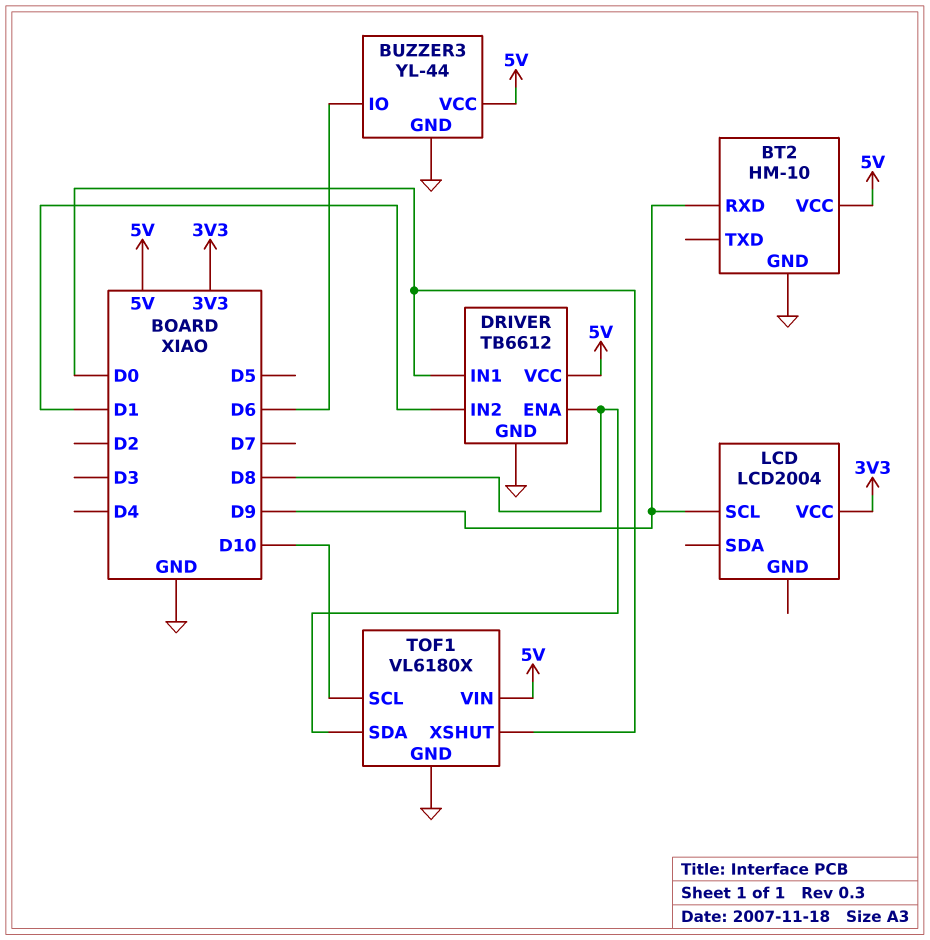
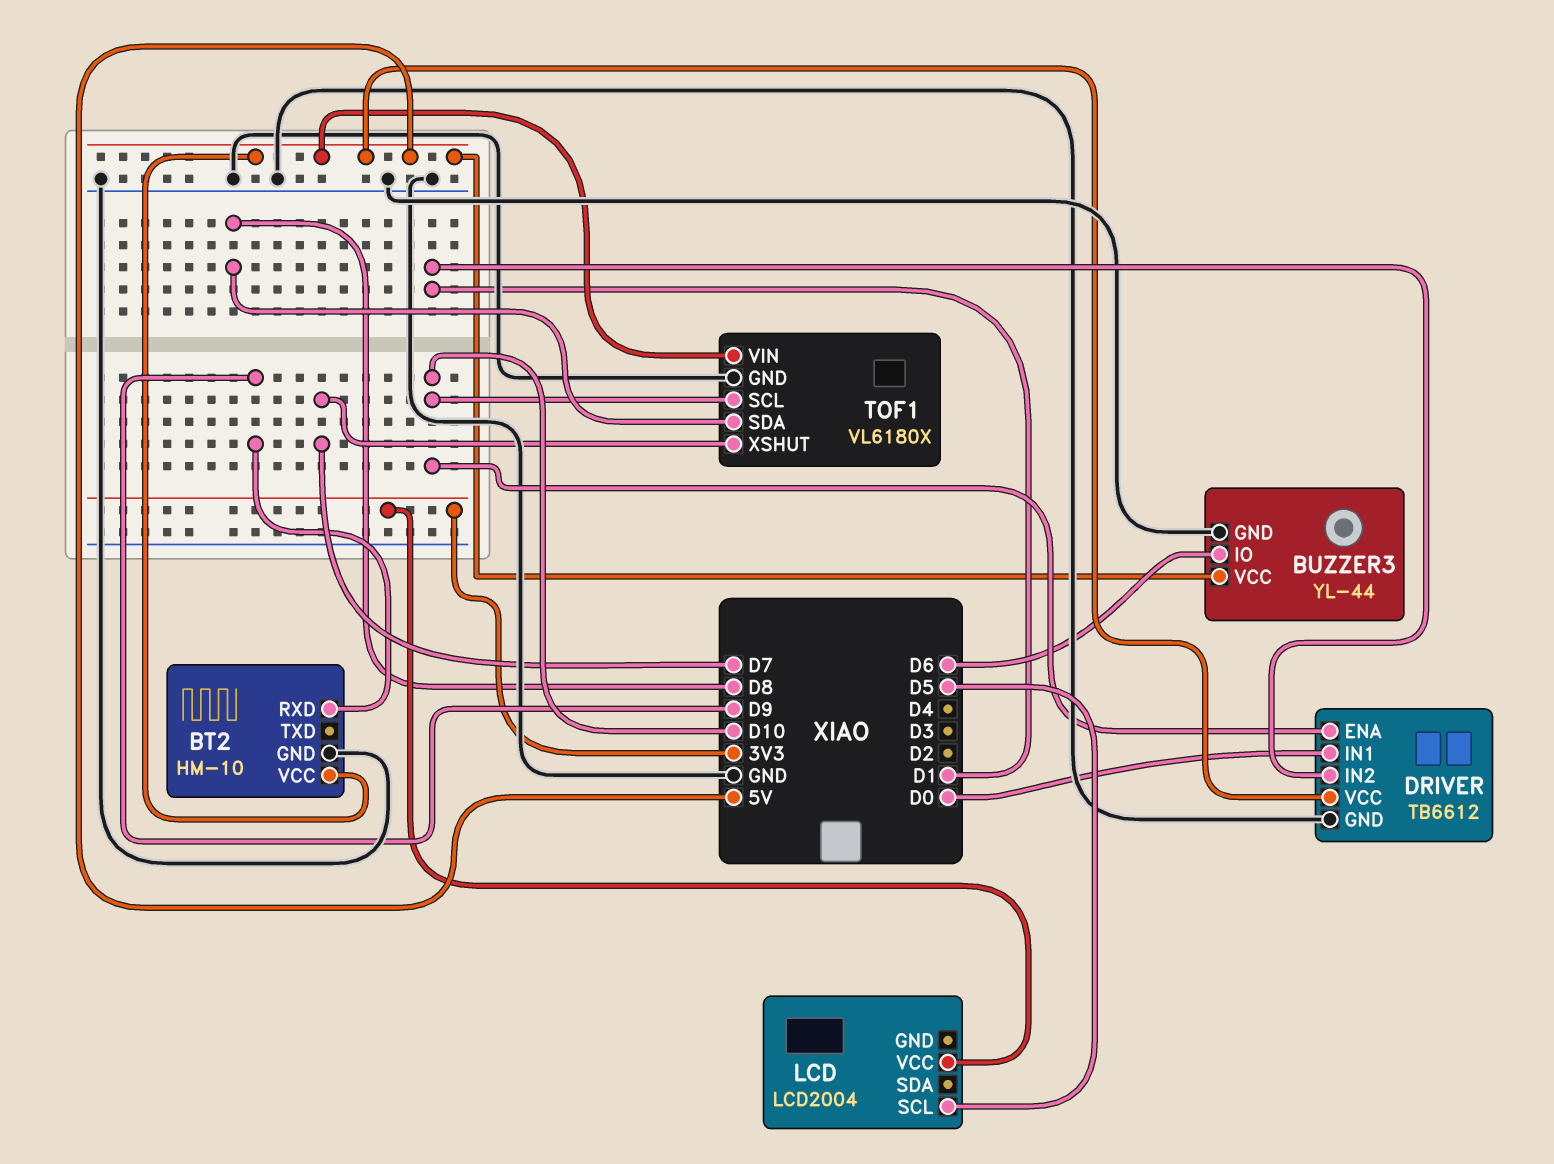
DRIVER pin ENA: D8 -> D10
LCD pin SCL: D9 -> D5
TOF1 pin XSHUT: D0 -> D7

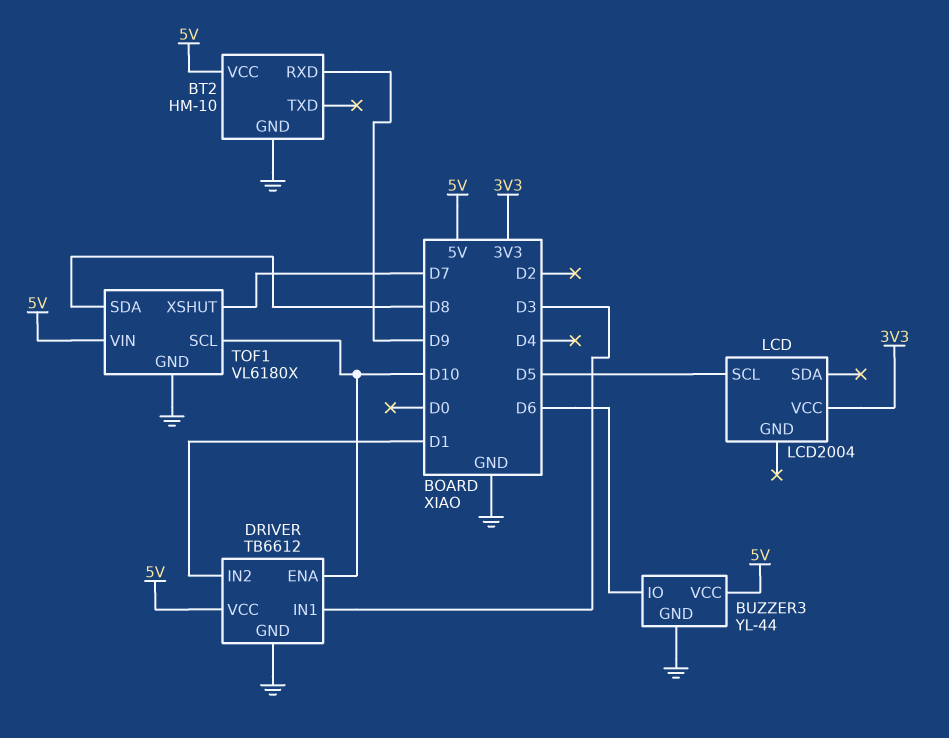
DRIVER pin IN1: D0 -> D3

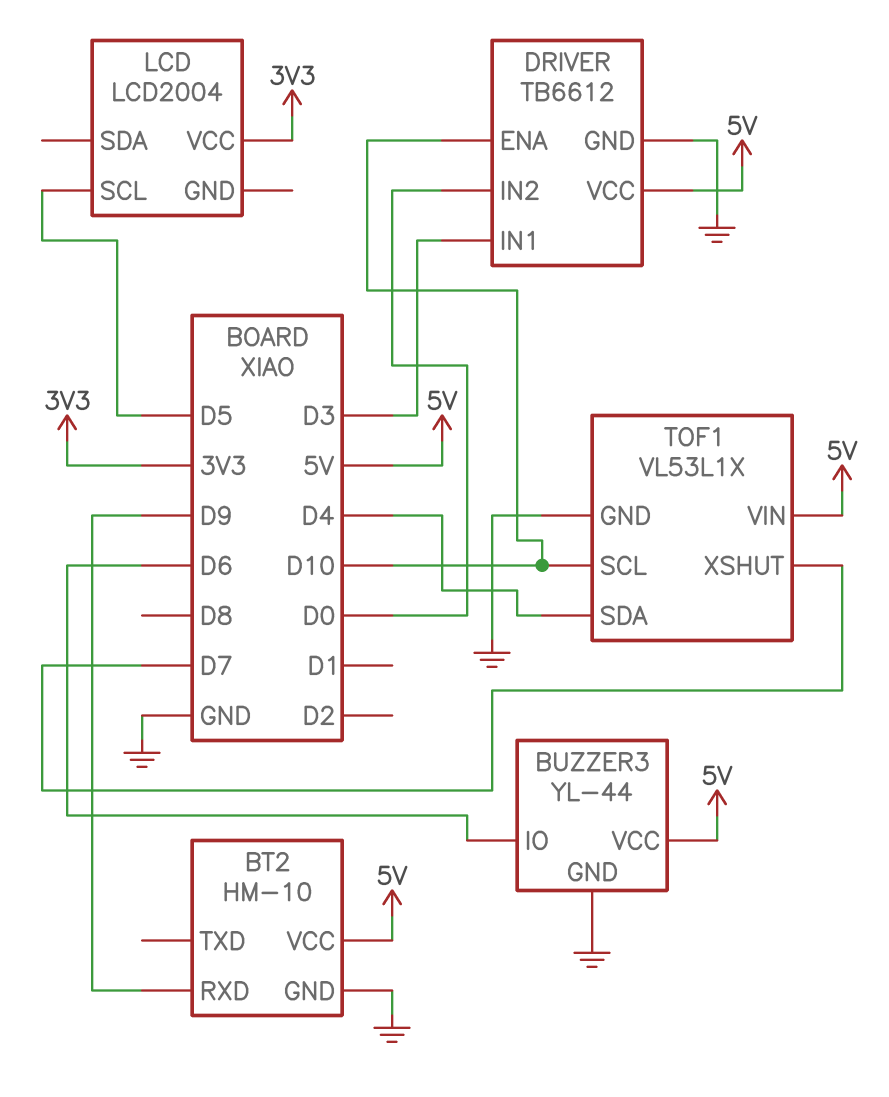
DRIVER pin IN2: D1 -> D0
TOF1: VL6180X -> VL53L1X
TOF1 pin SDA: D8 -> D4

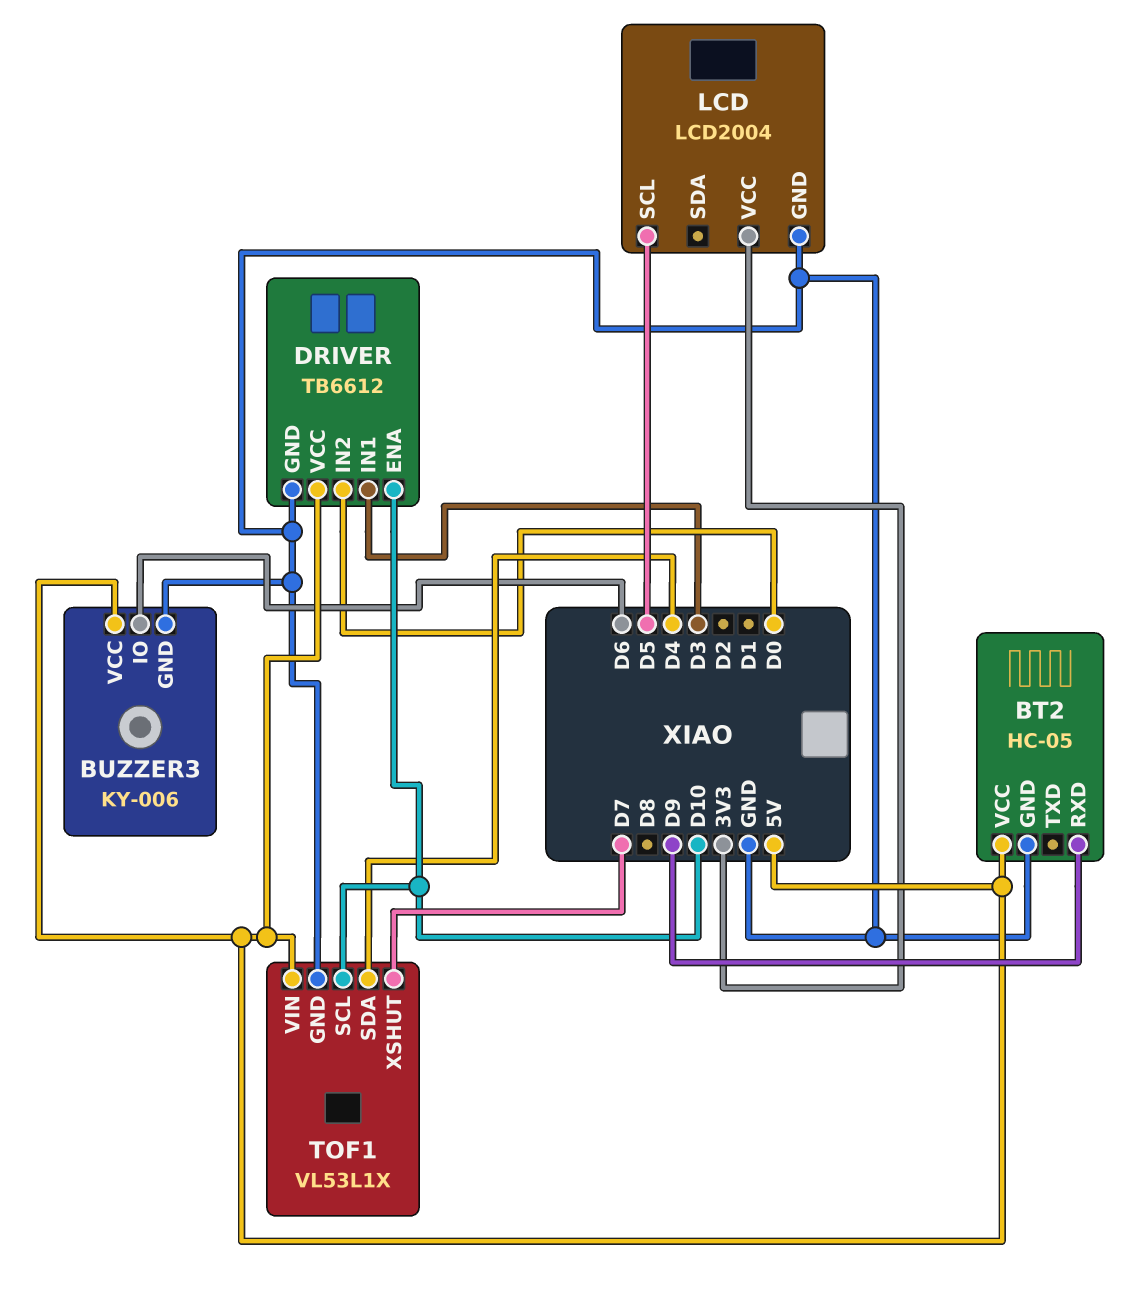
BT2: HM-10 -> HC-05
BUZZER3: YL-44 -> KY-006
LCD pin GND: none -> GND

